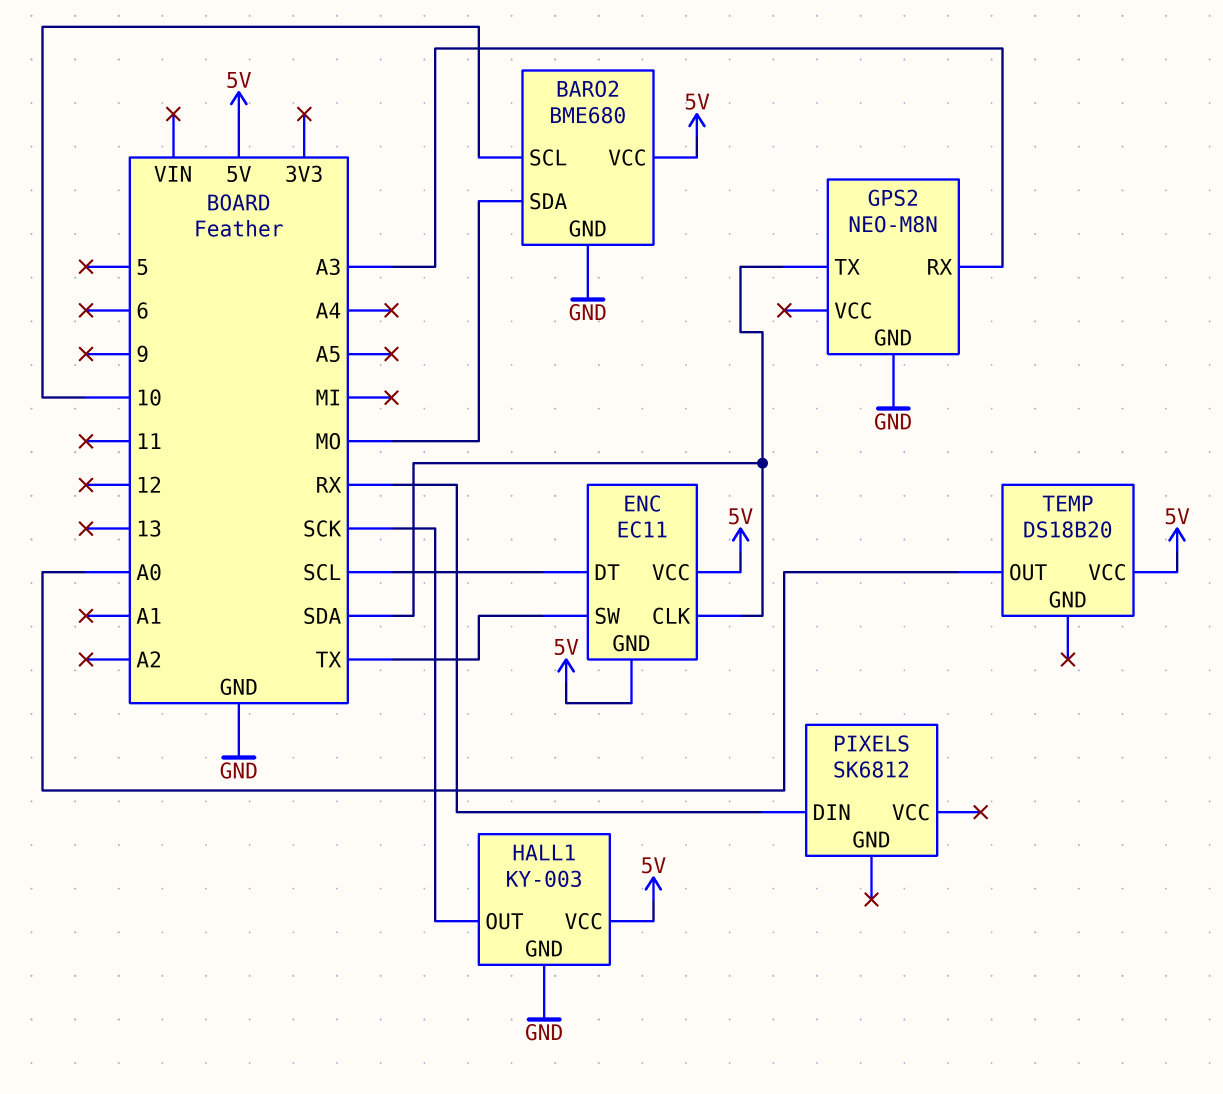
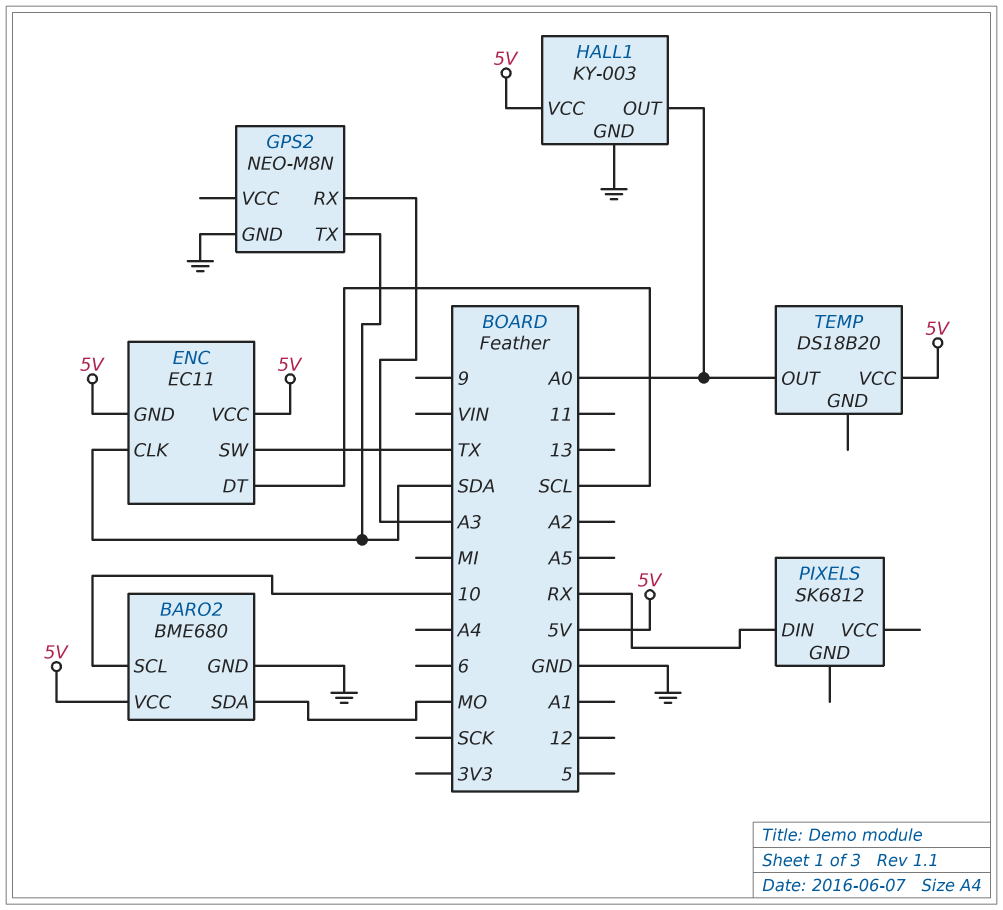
HALL1 pin OUT: SCK -> A0

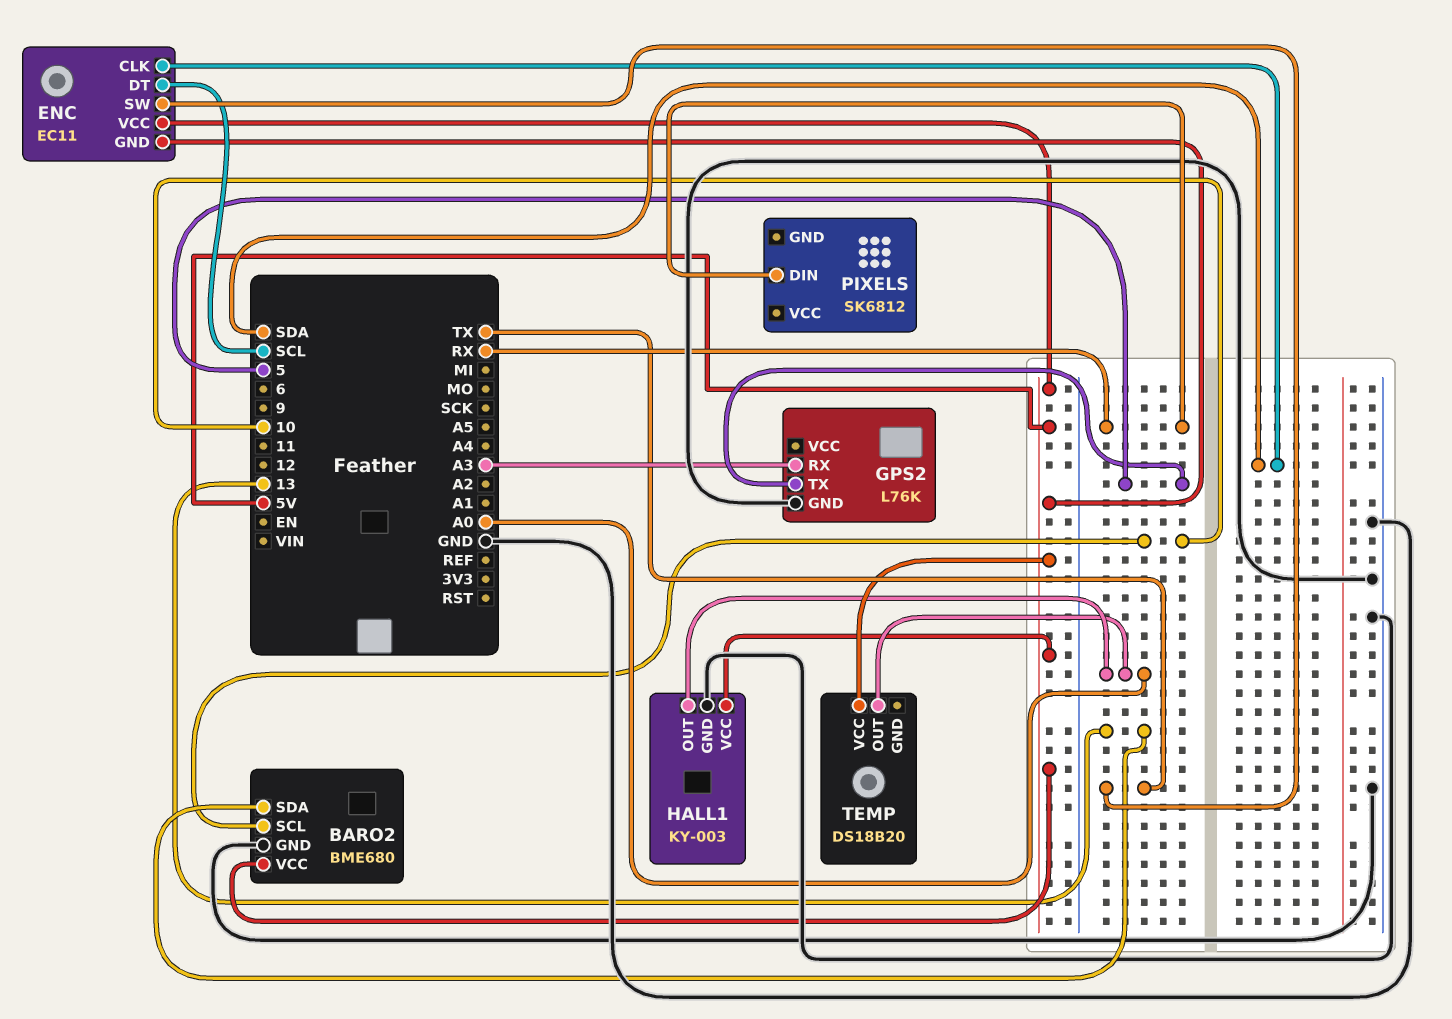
BARO2 pin SDA: MO -> 13
GPS2: NEO-M8N -> L76K
GPS2 pin TX: SDA -> 5

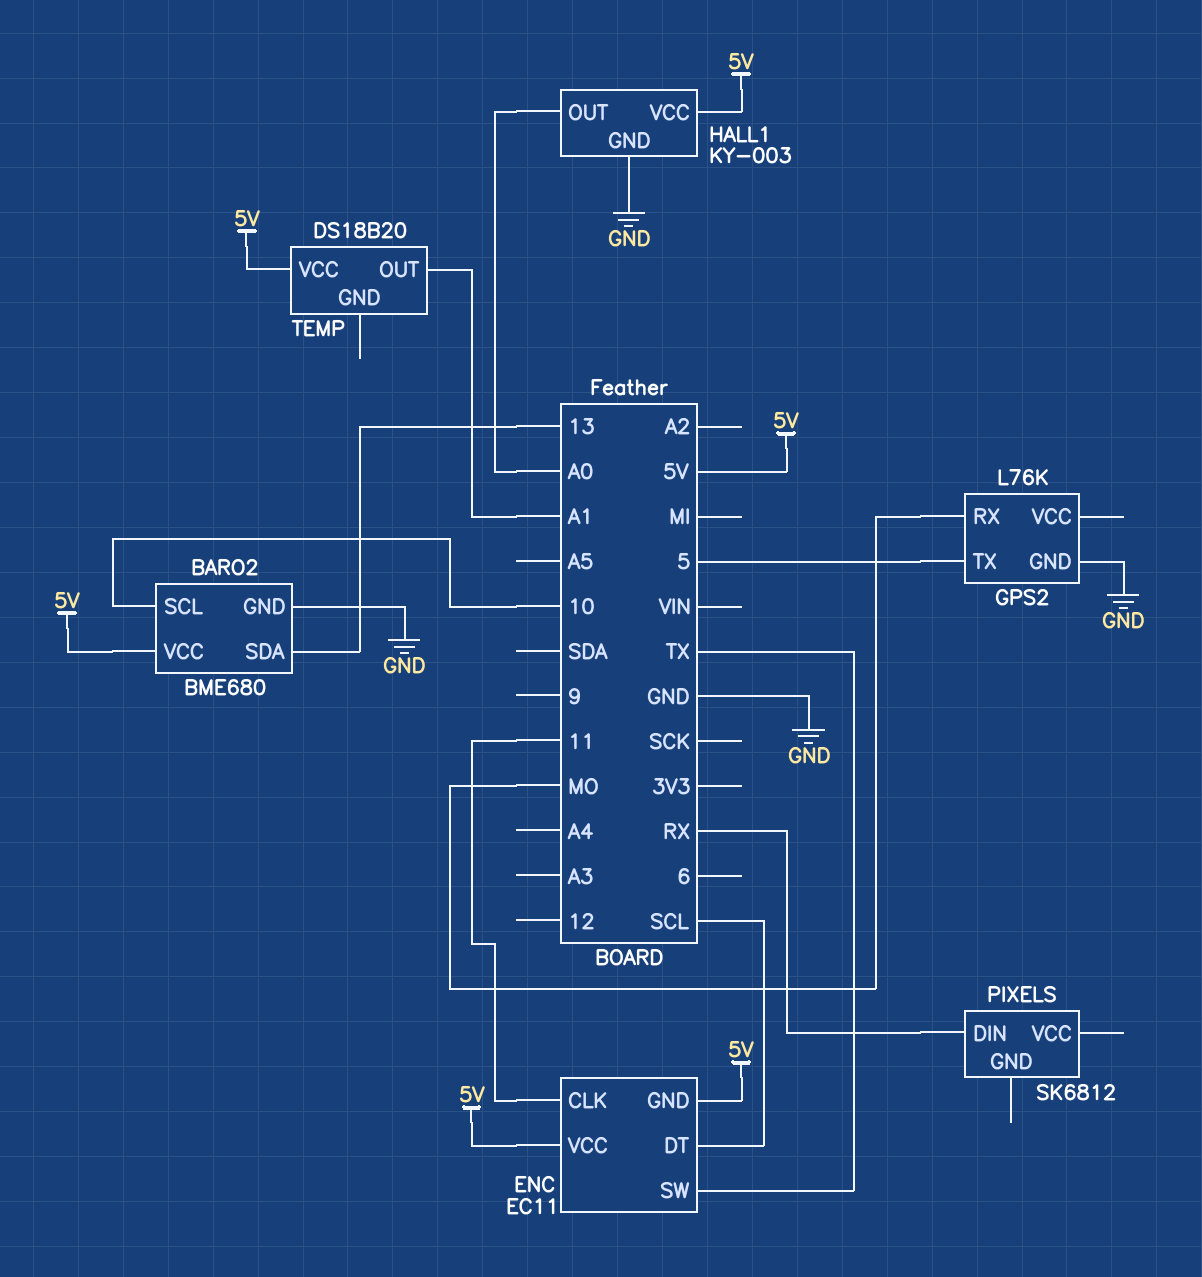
ENC pin CLK: SDA -> 11
GPS2 pin RX: A3 -> MO
TEMP pin OUT: A0 -> A1

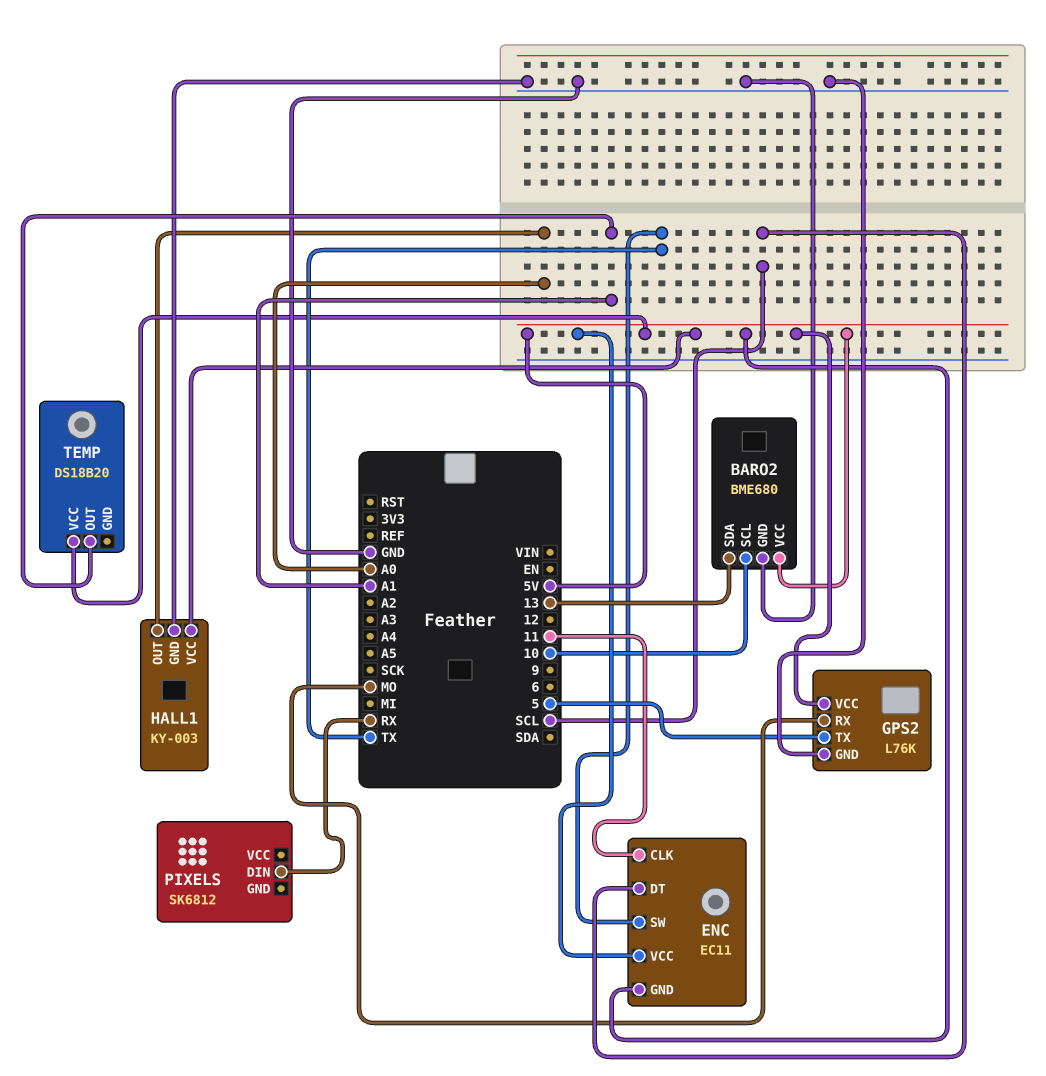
GPS2 pin VCC: none -> 5V

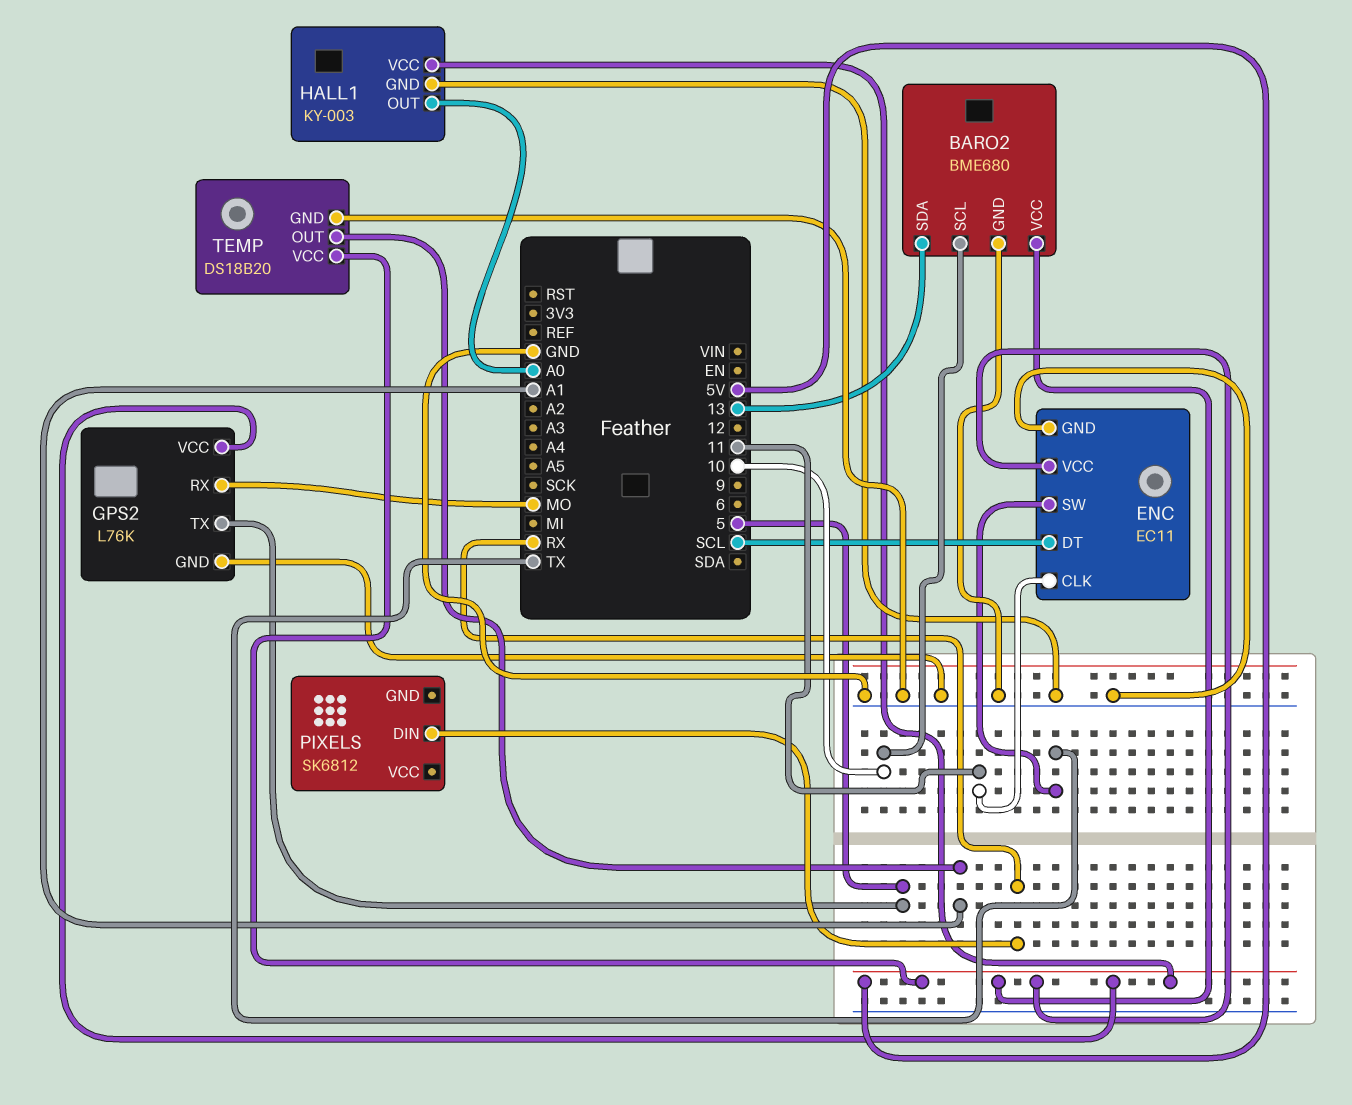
ENC pin GND: 5V -> GND
TEMP pin GND: none -> GND

